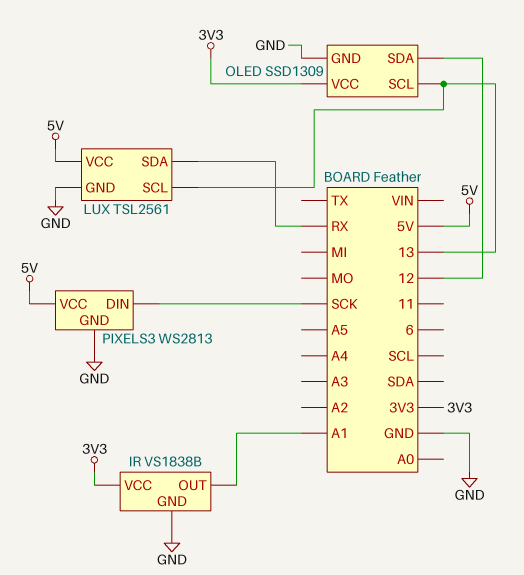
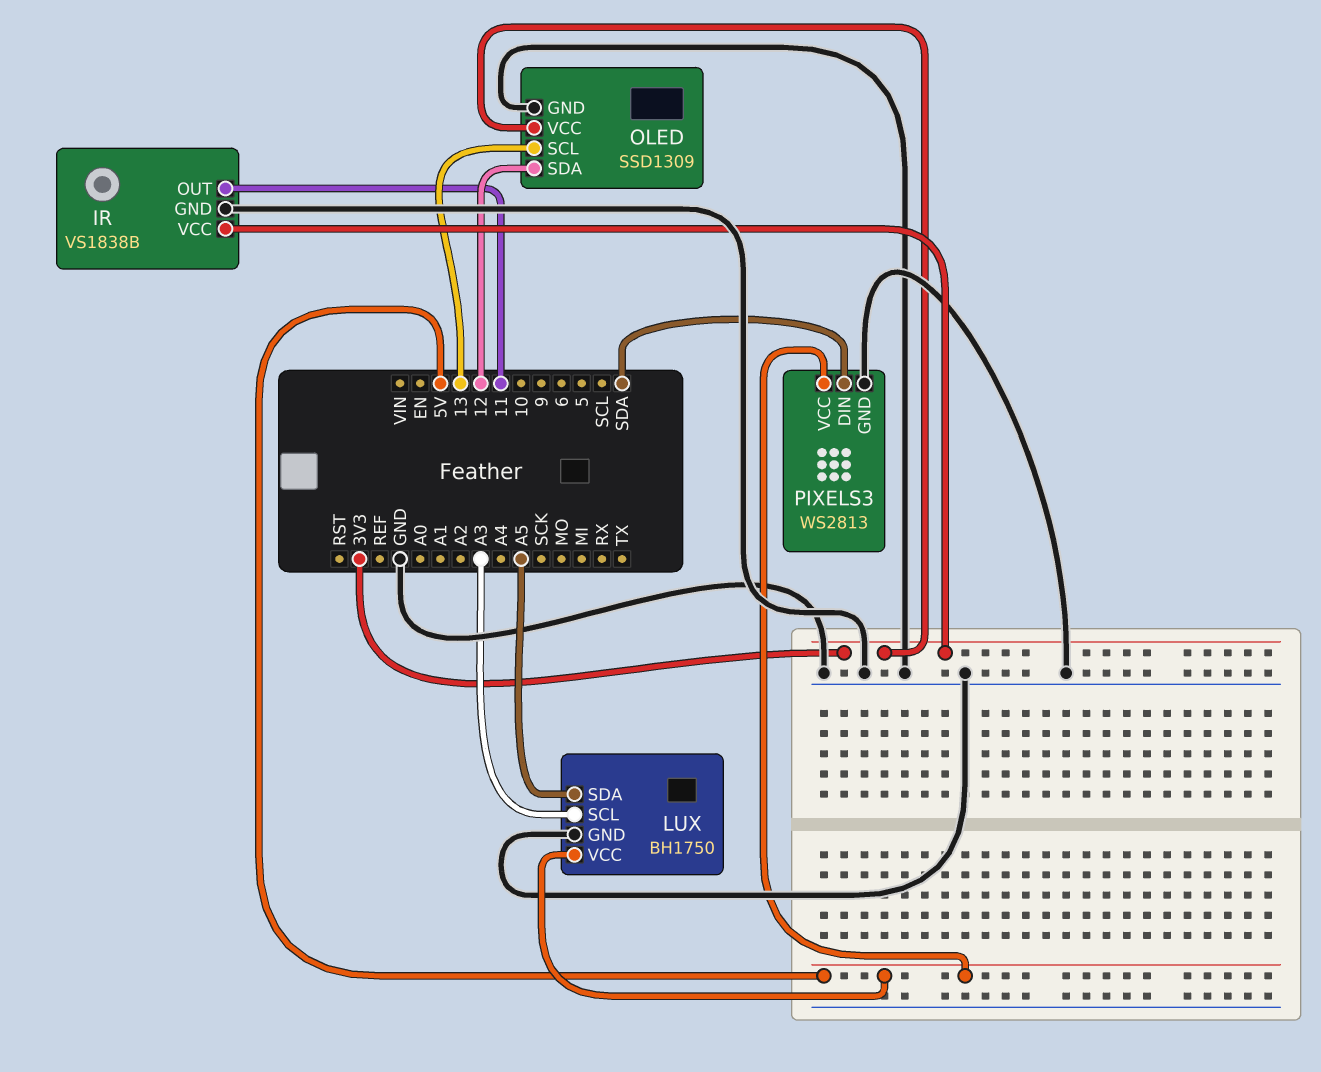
IR pin OUT: A1 -> 11
LUX: TSL2561 -> BH1750
LUX pin SCL: 13 -> A3
LUX pin SDA: RX -> A5
PIXELS3 pin DIN: SCK -> SDA

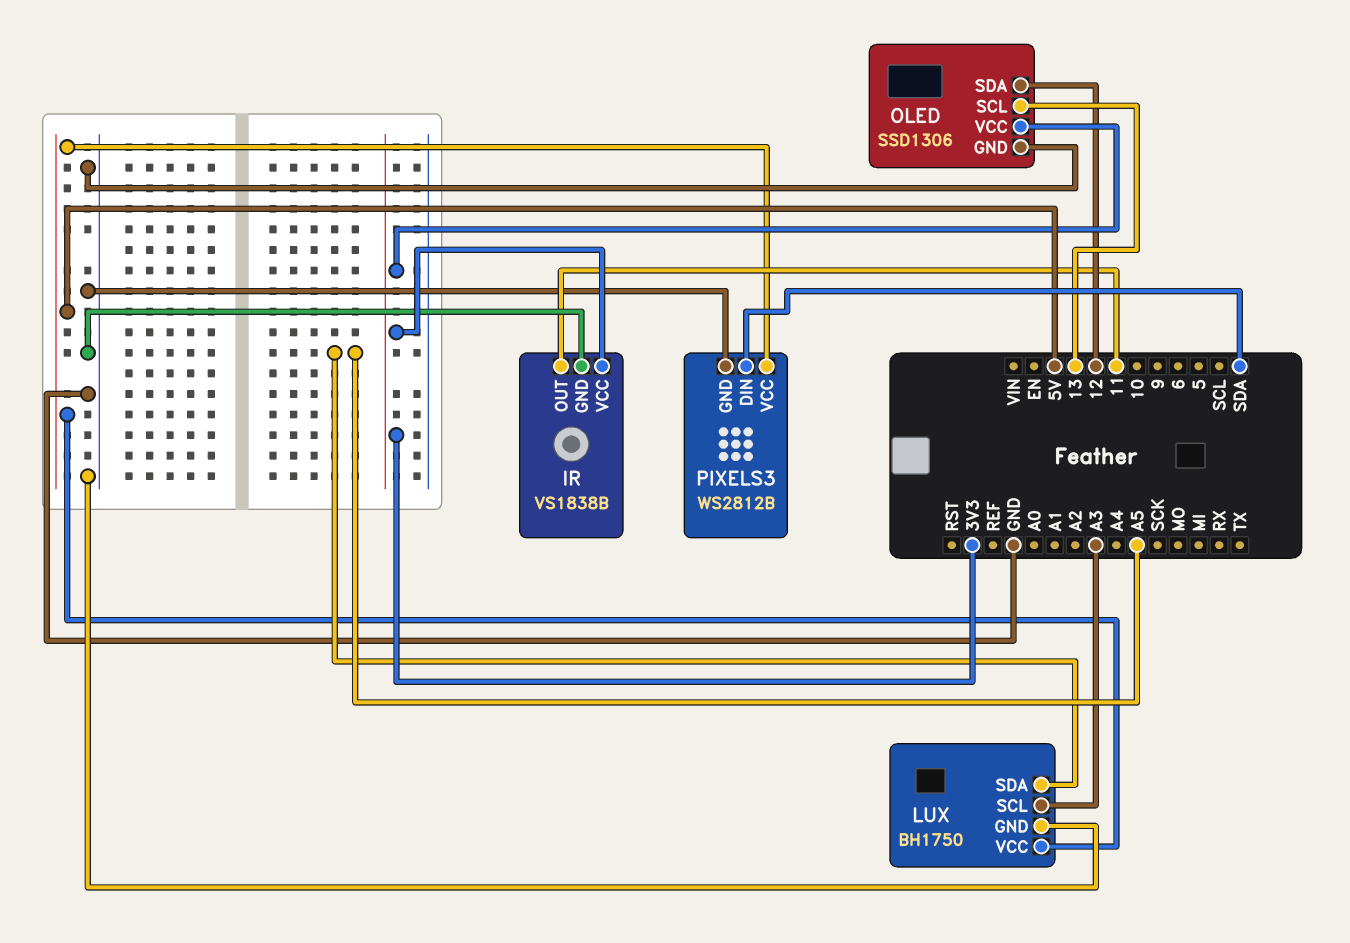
OLED: SSD1309 -> SSD1306
PIXELS3: WS2813 -> WS2812B

